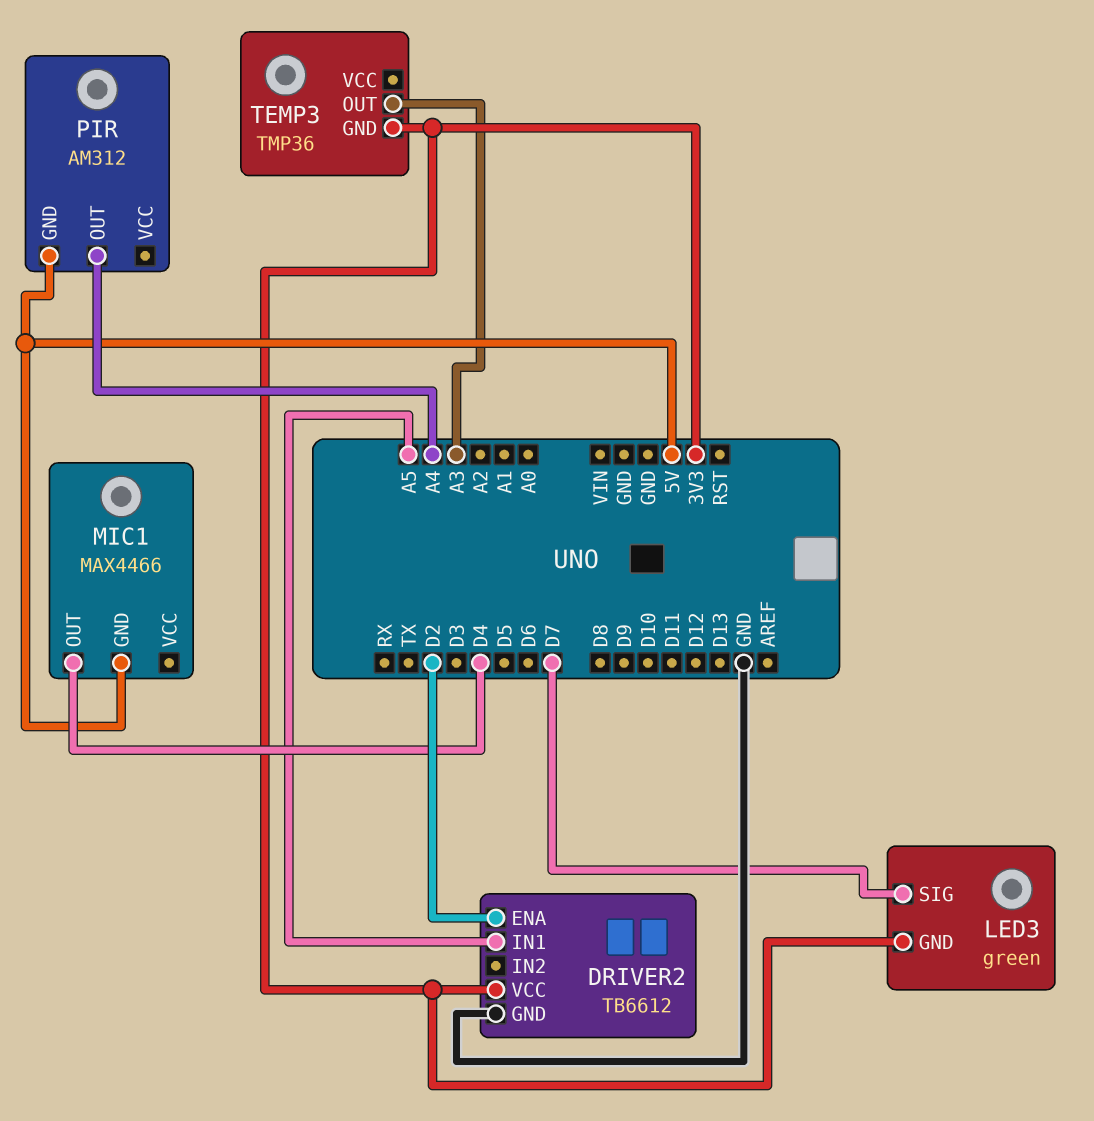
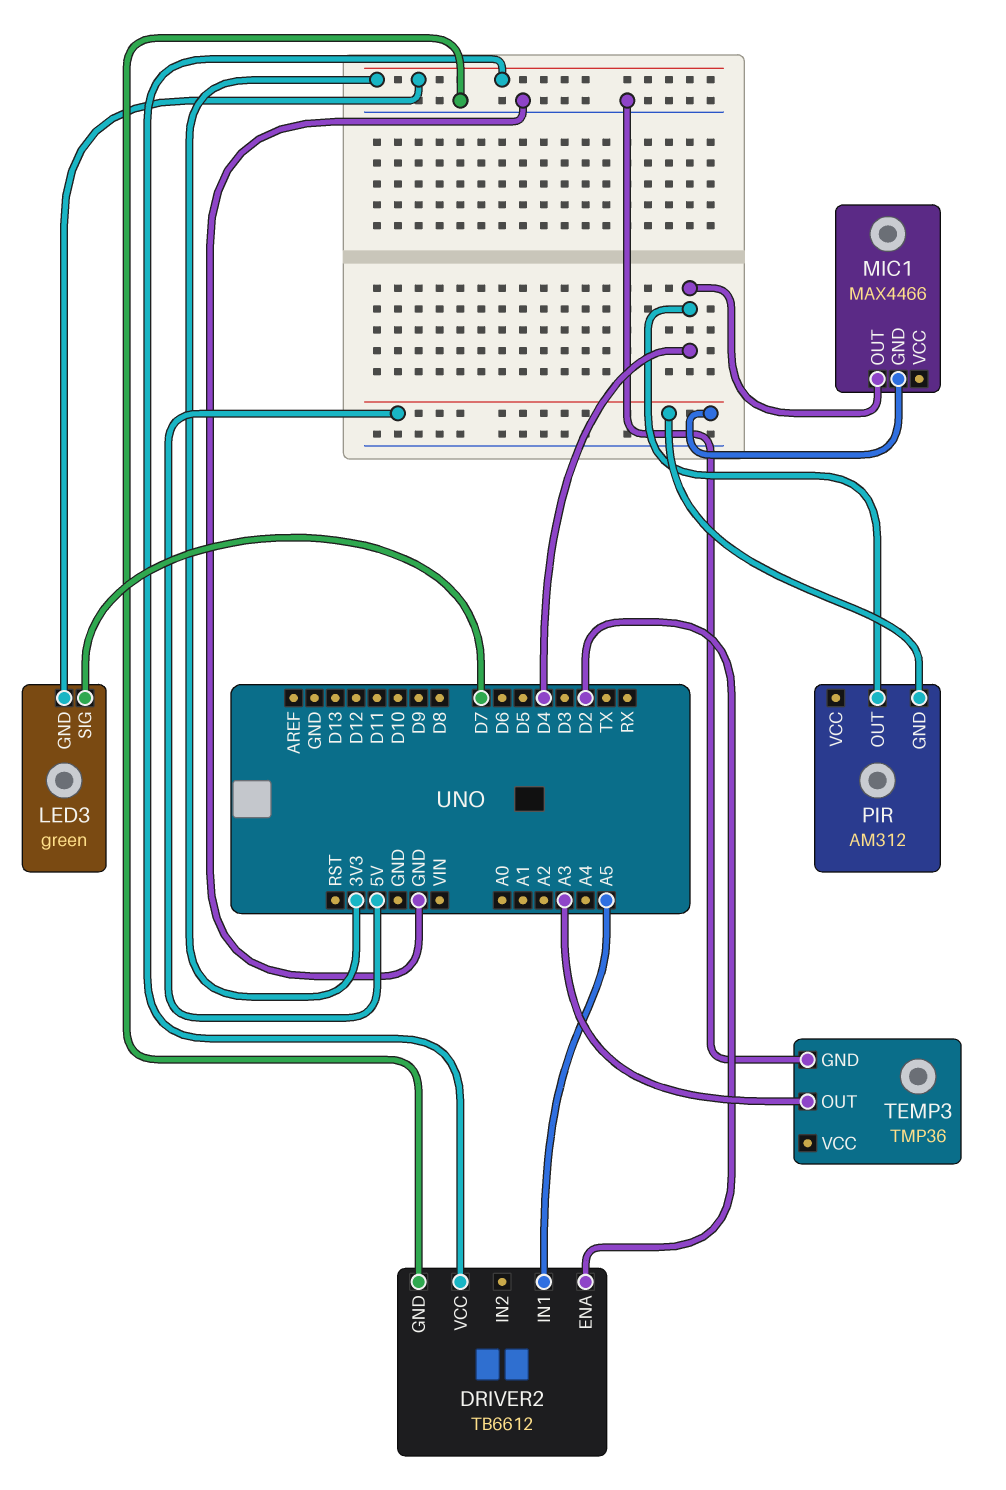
PIR pin OUT: A4 -> D4
TEMP3 pin GND: 3V3 -> GND

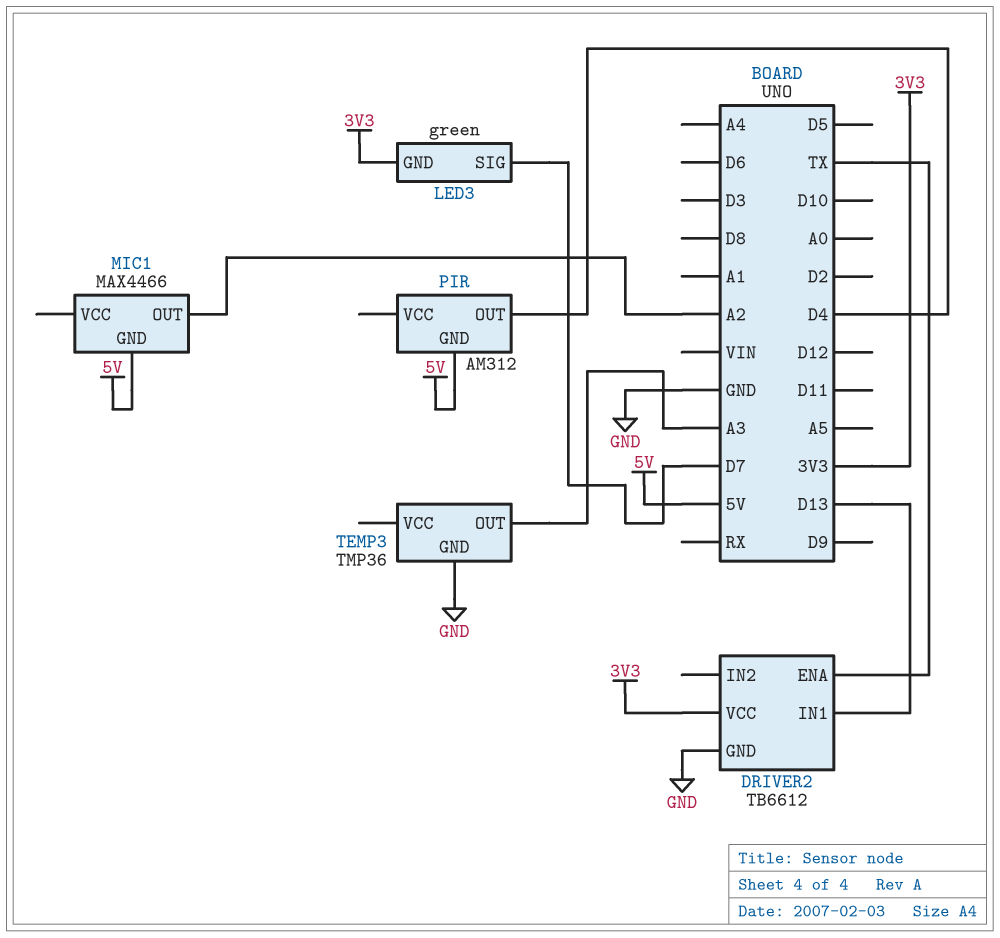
DRIVER2 pin ENA: D2 -> TX
DRIVER2 pin IN1: A5 -> D13
MIC1 pin OUT: D4 -> A2

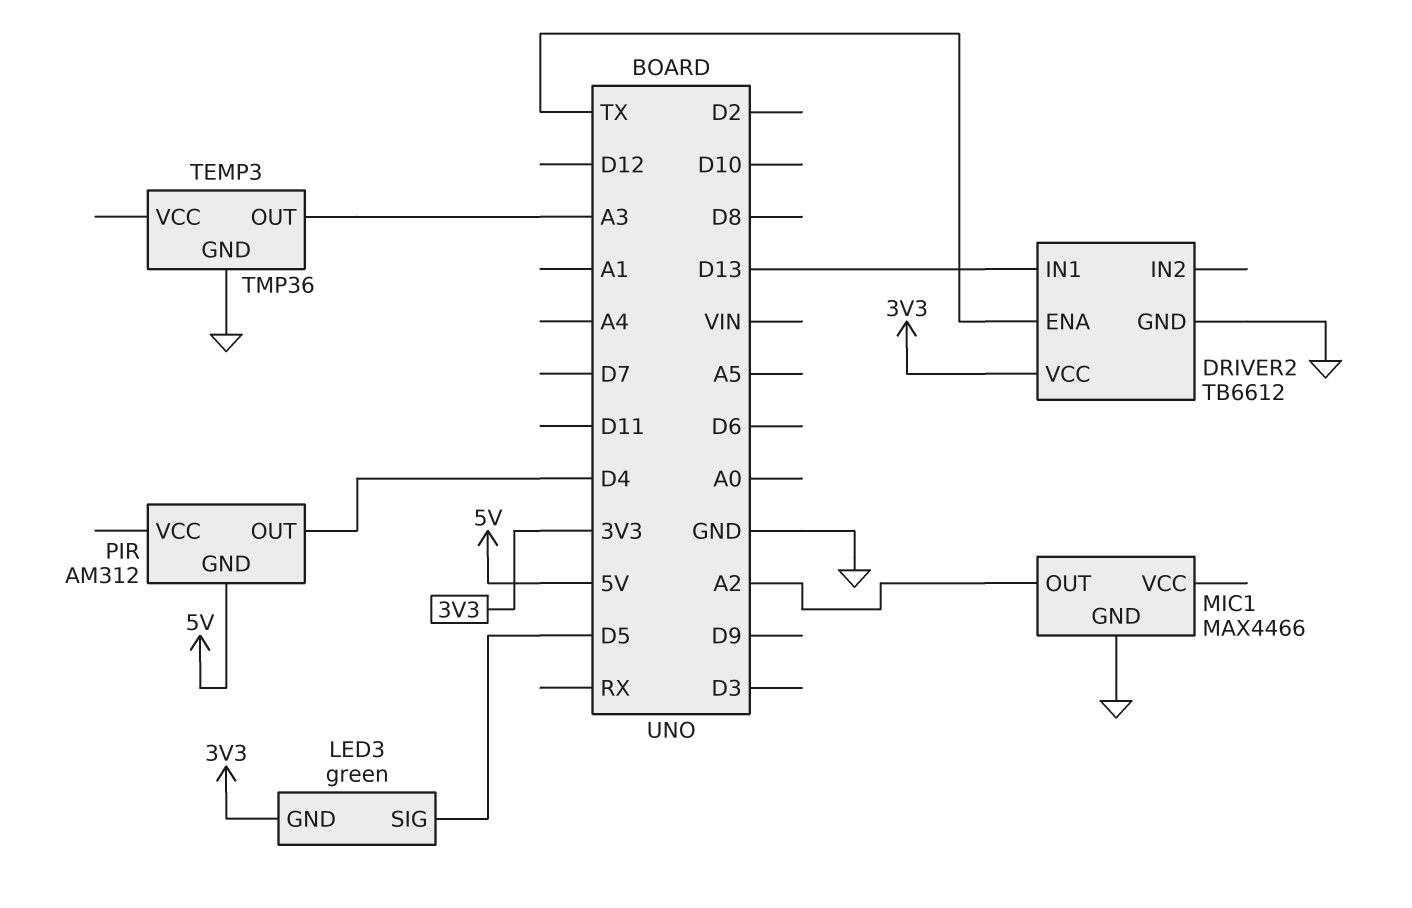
LED3 pin SIG: D7 -> D5
MIC1 pin GND: 5V -> GND

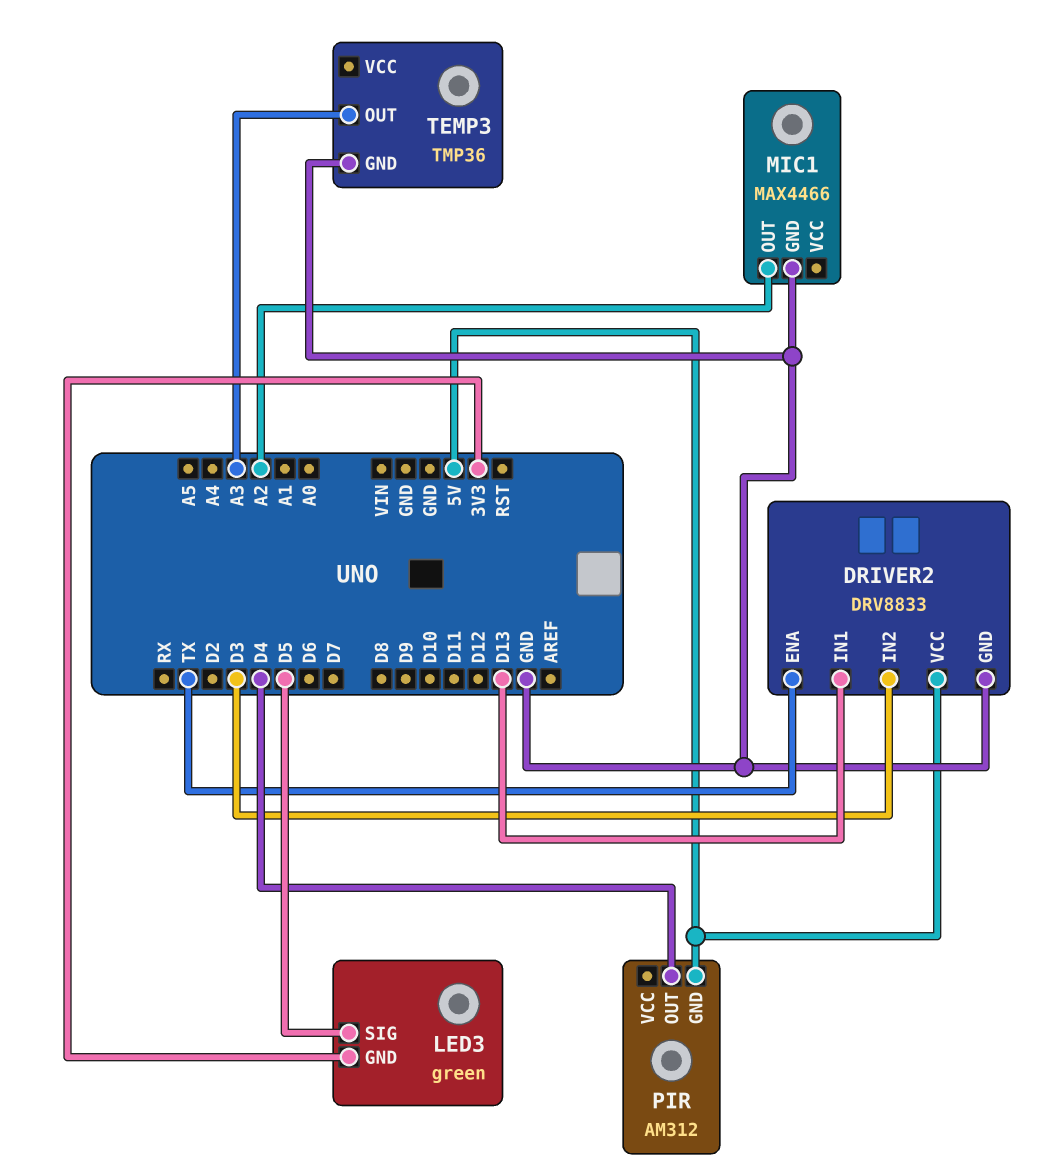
DRIVER2: TB6612 -> DRV8833
DRIVER2 pin IN2: none -> D3
DRIVER2 pin VCC: 3V3 -> 5V

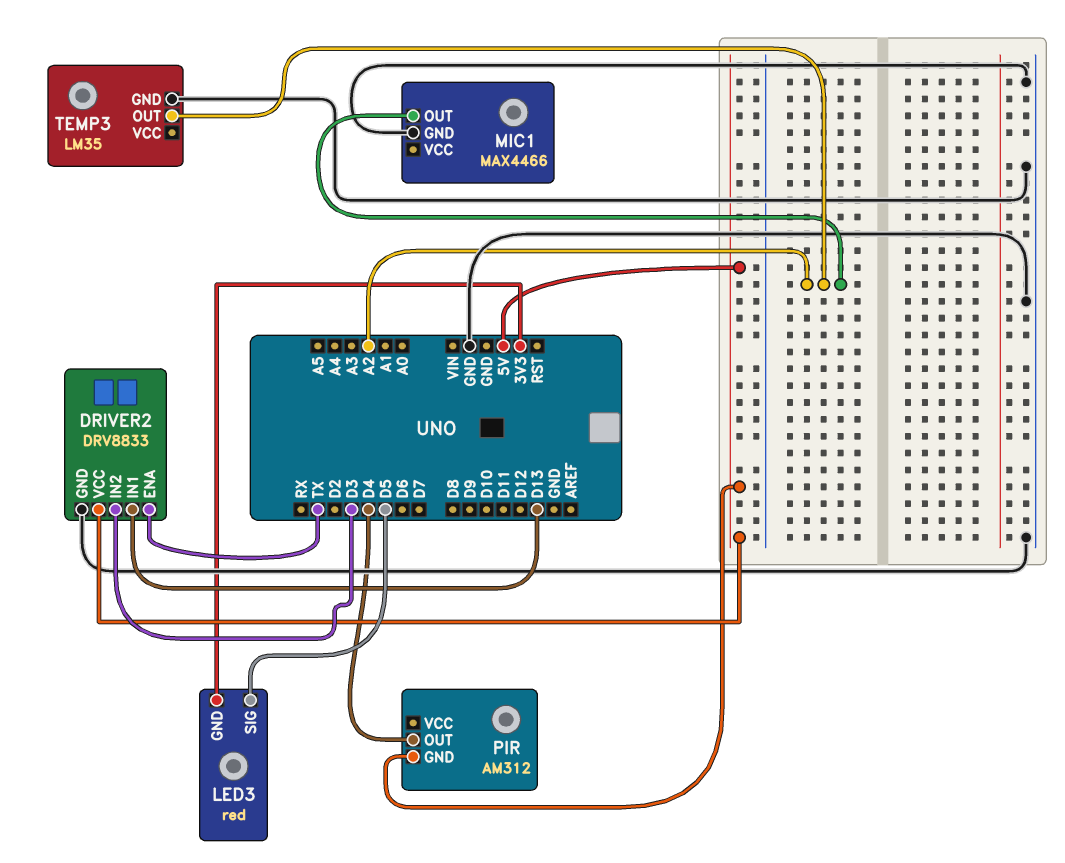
LED3: green -> red
TEMP3: TMP36 -> LM35
TEMP3 pin OUT: A3 -> A2

